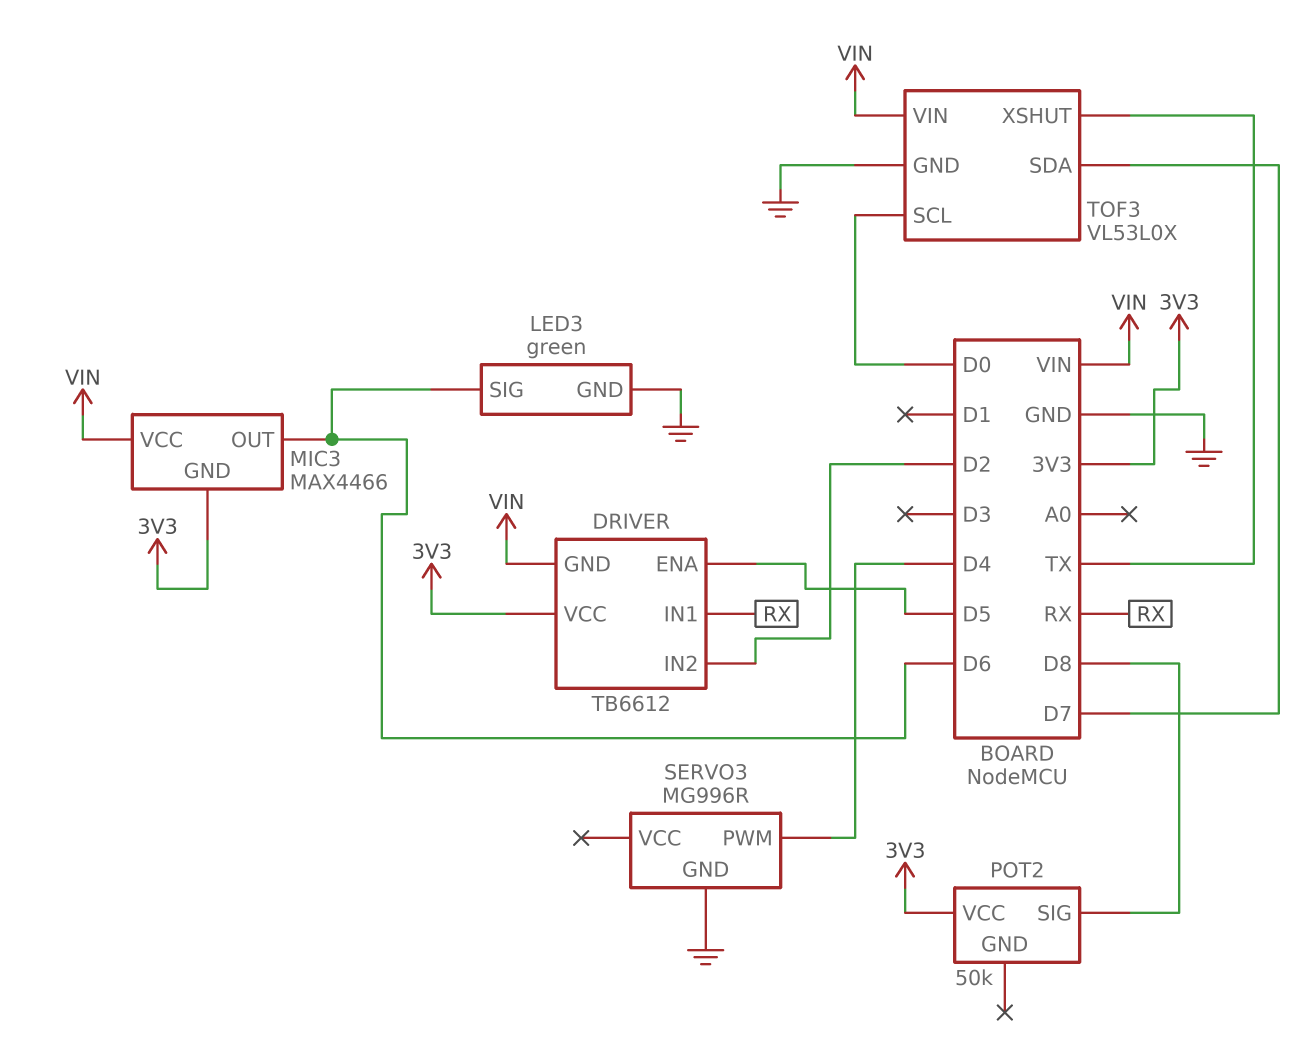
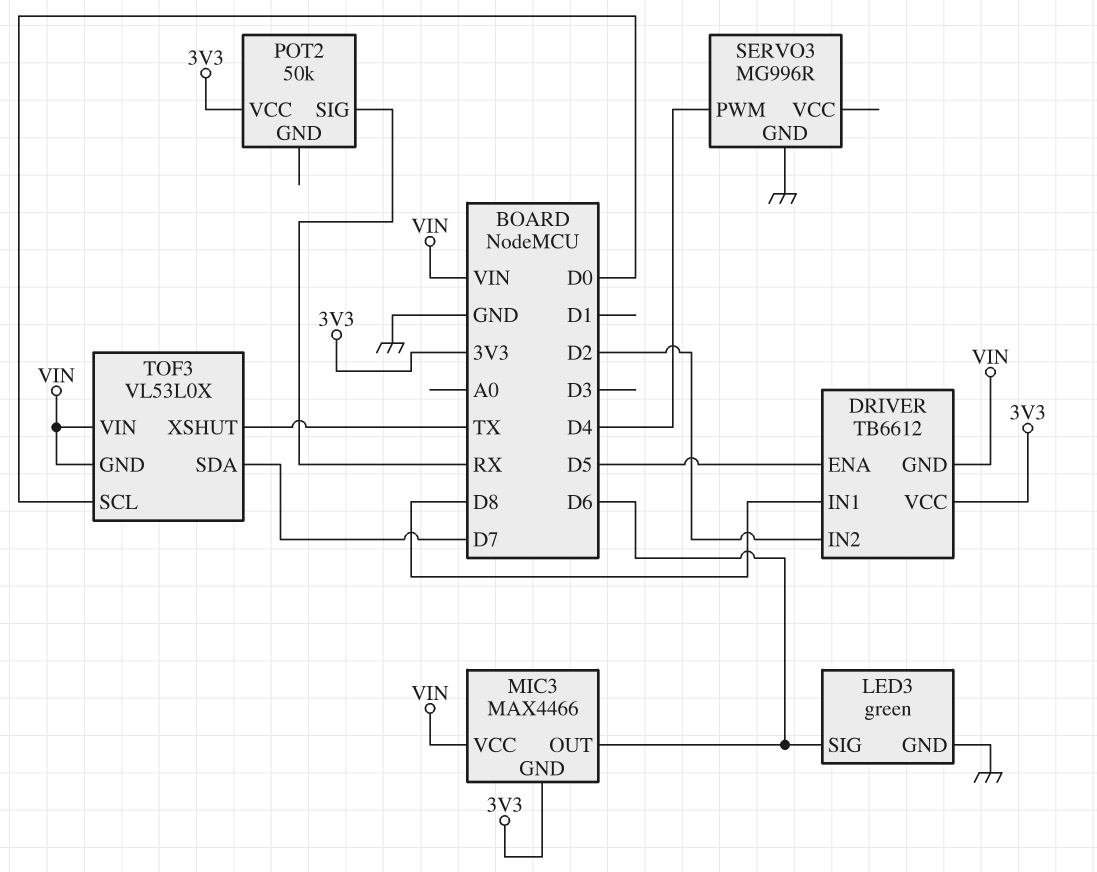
DRIVER pin IN1: RX -> D8
POT2 pin SIG: D8 -> RX
TOF3 pin GND: GND -> VIN

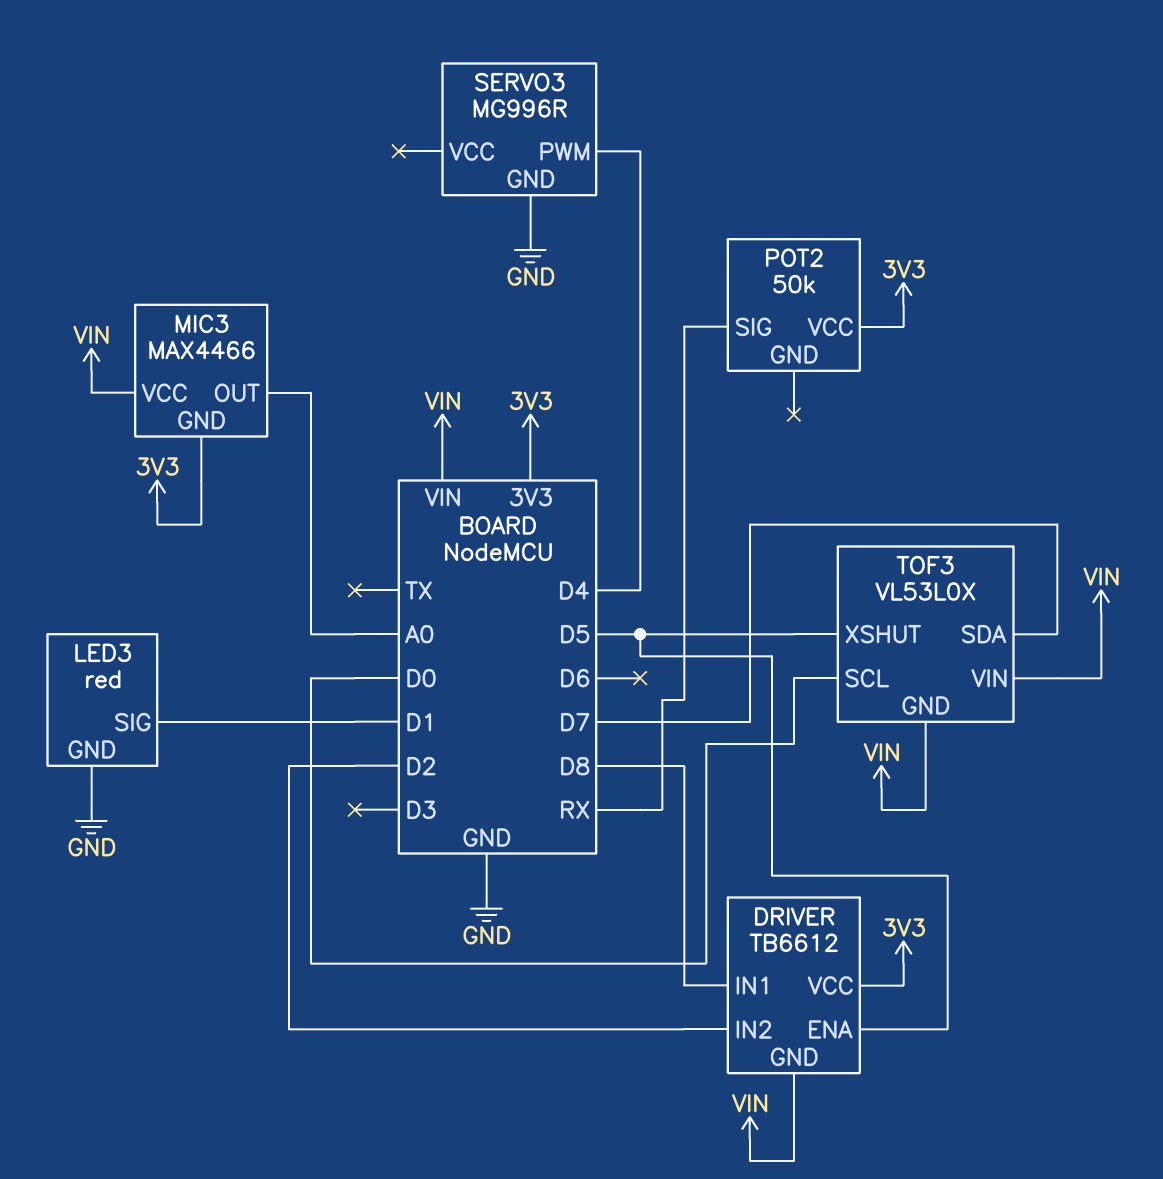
LED3: green -> red
LED3 pin SIG: D6 -> D1
MIC3 pin OUT: D6 -> A0
TOF3 pin XSHUT: TX -> D5

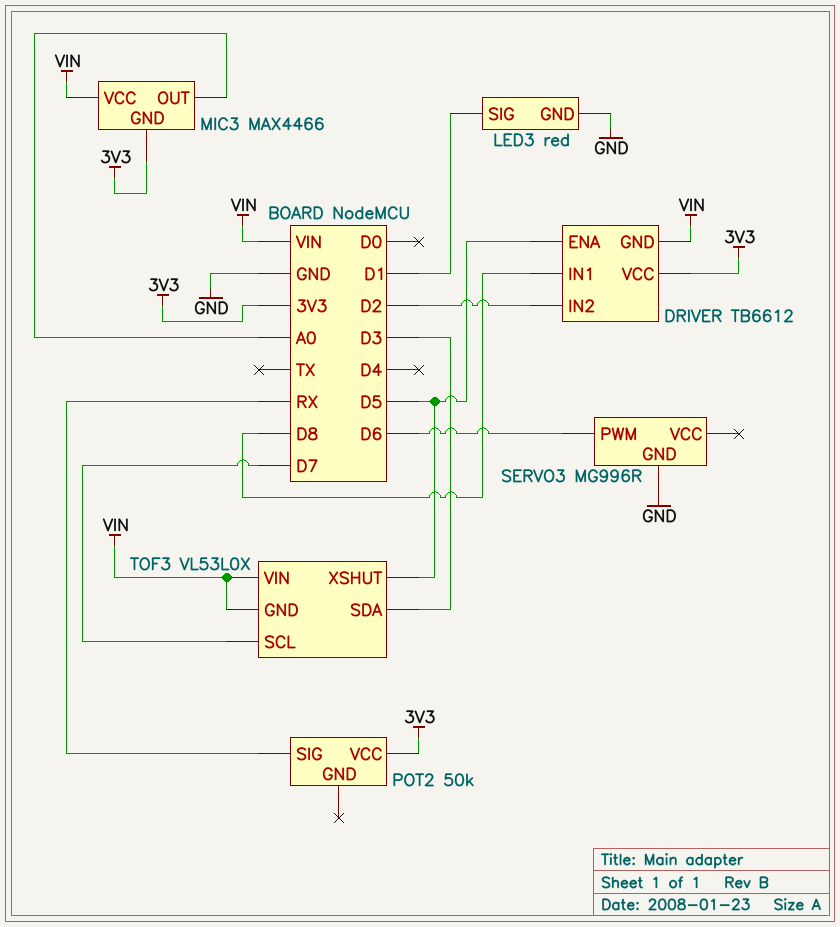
SERVO3 pin PWM: D4 -> D6
TOF3 pin SCL: D0 -> D7
TOF3 pin SDA: D7 -> D3

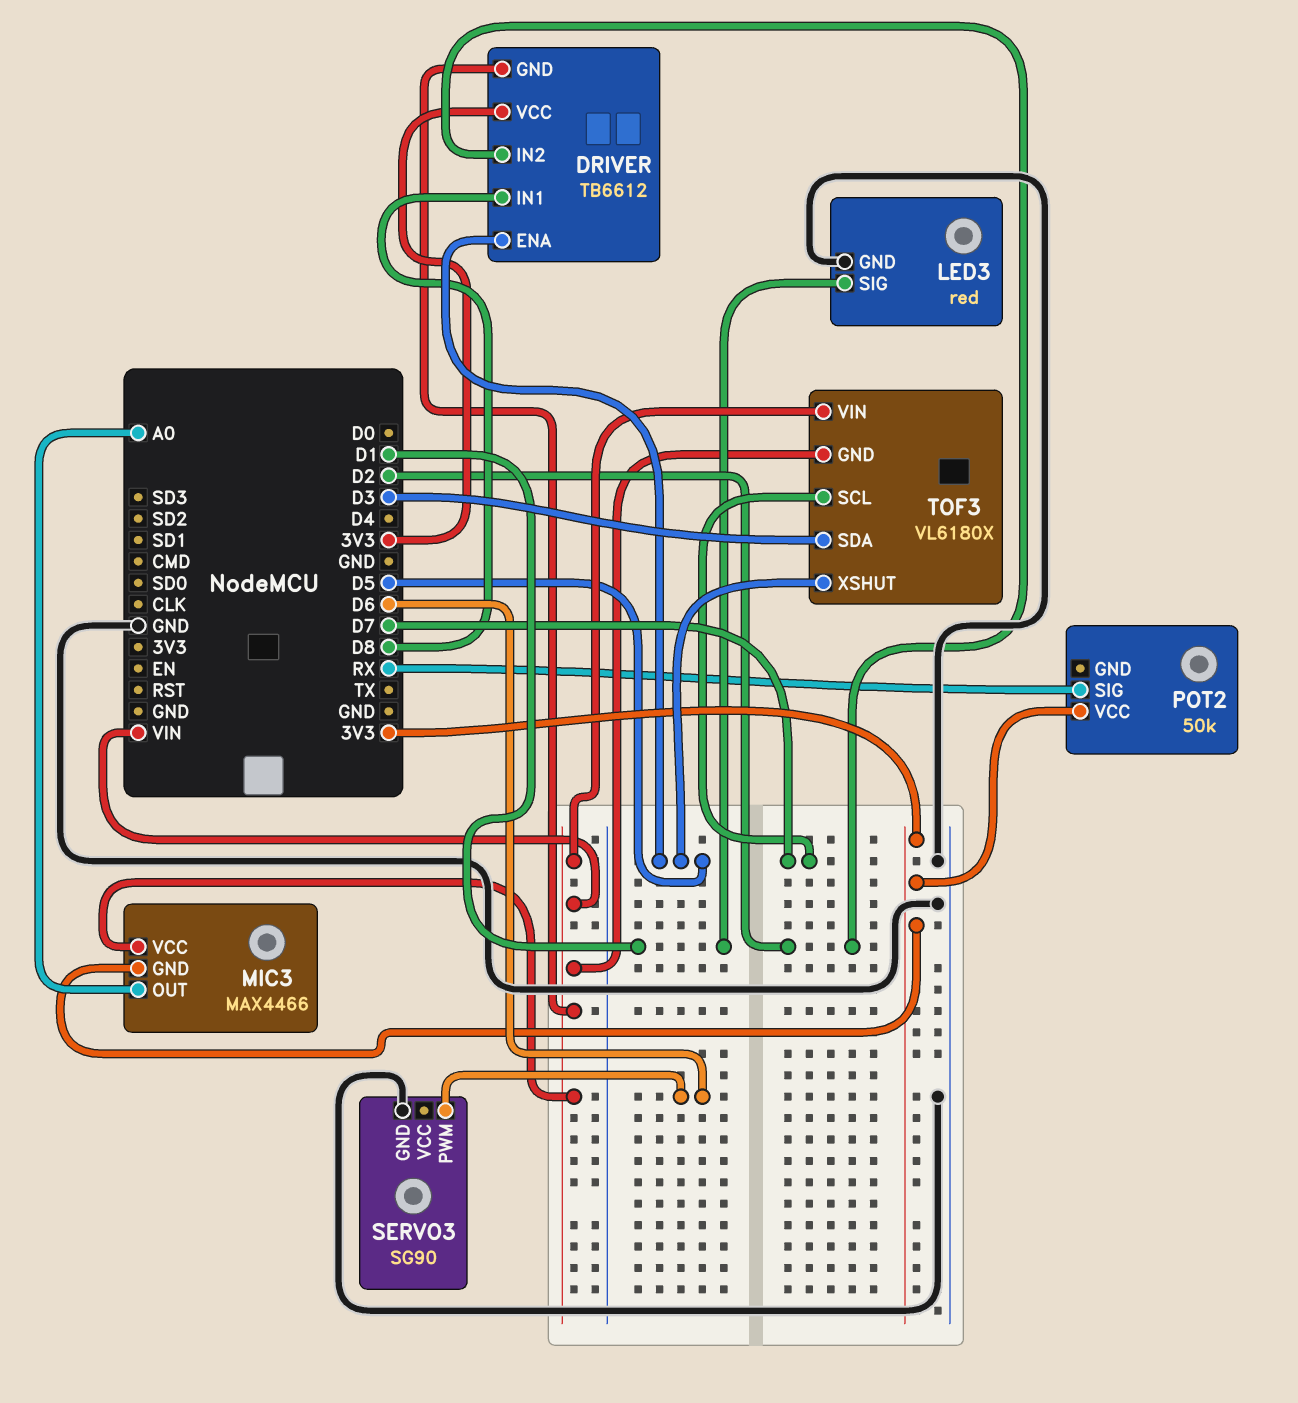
SERVO3: MG996R -> SG90
TOF3: VL53L0X -> VL6180X

